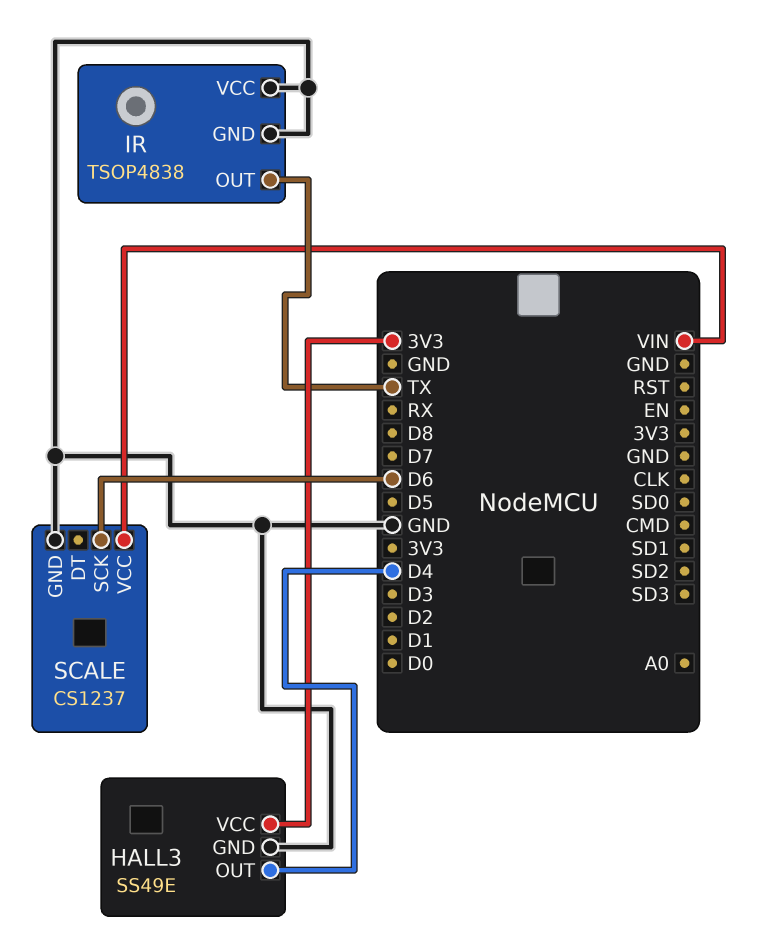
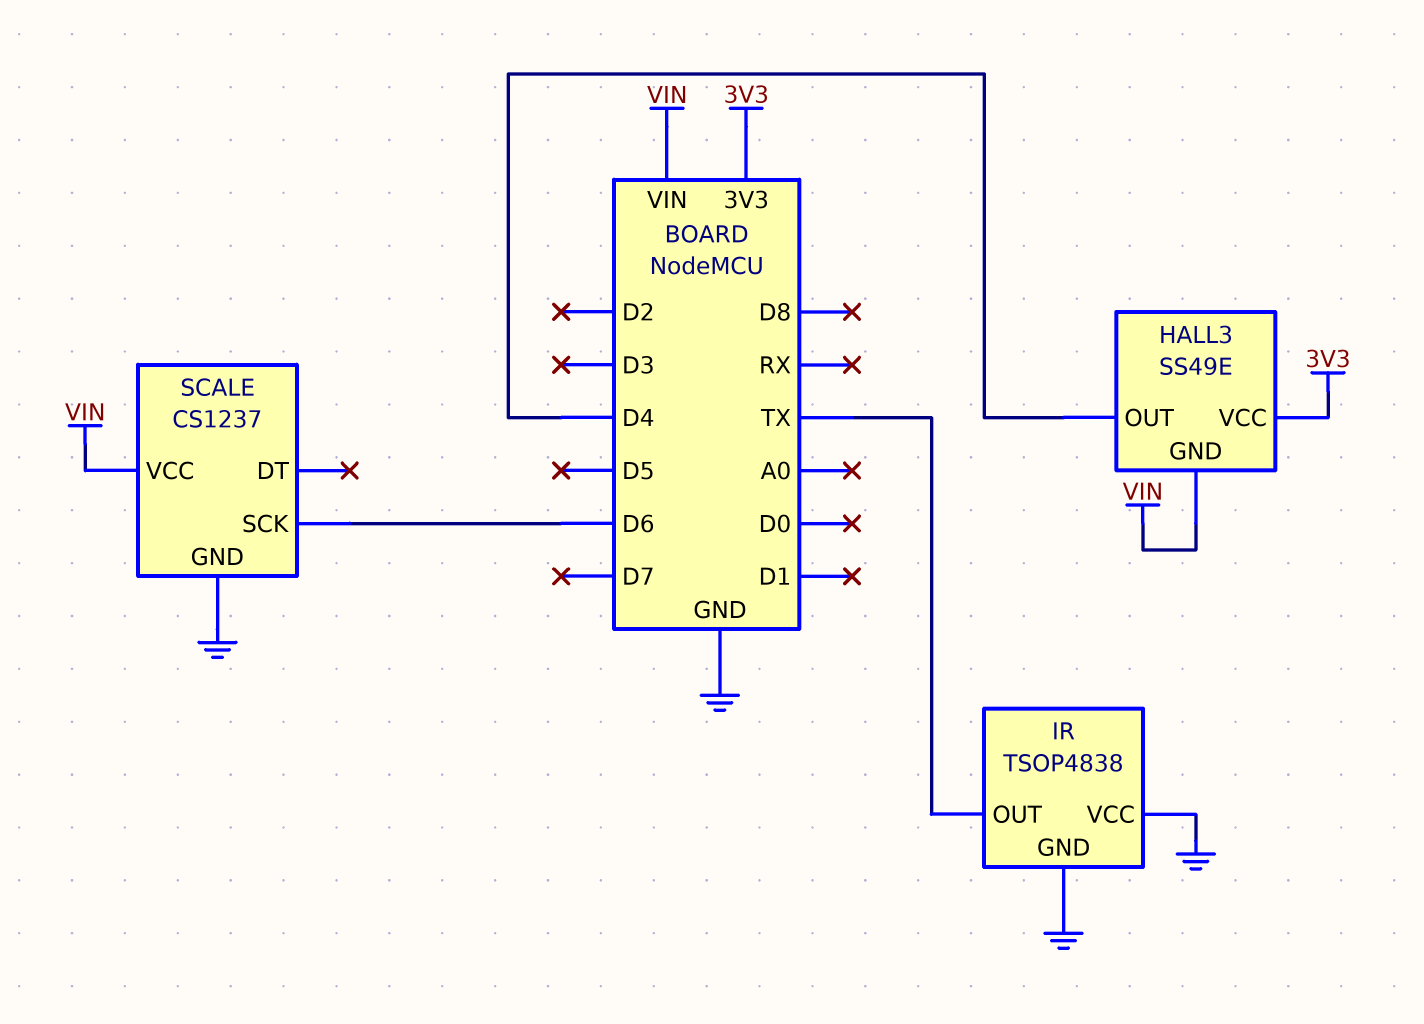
HALL3 pin GND: GND -> VIN

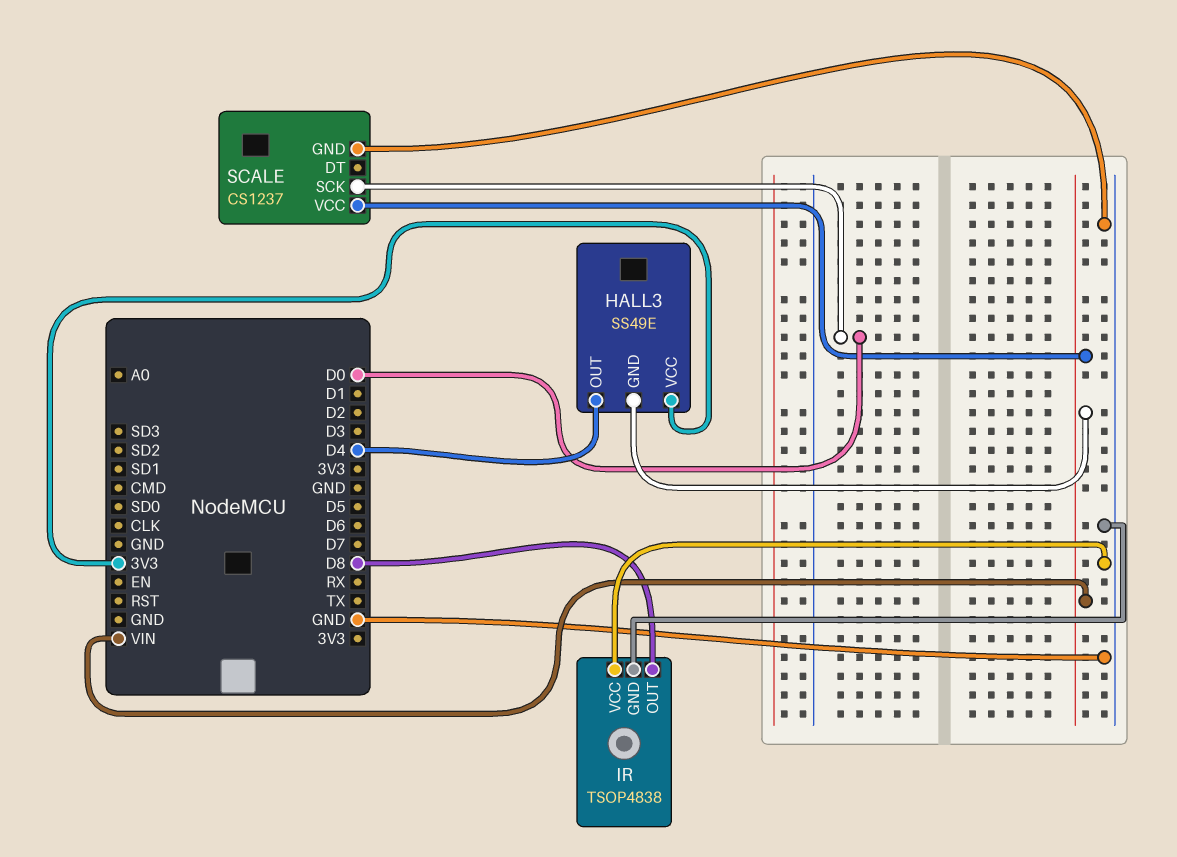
IR pin OUT: TX -> D8
SCALE pin SCK: D6 -> D0

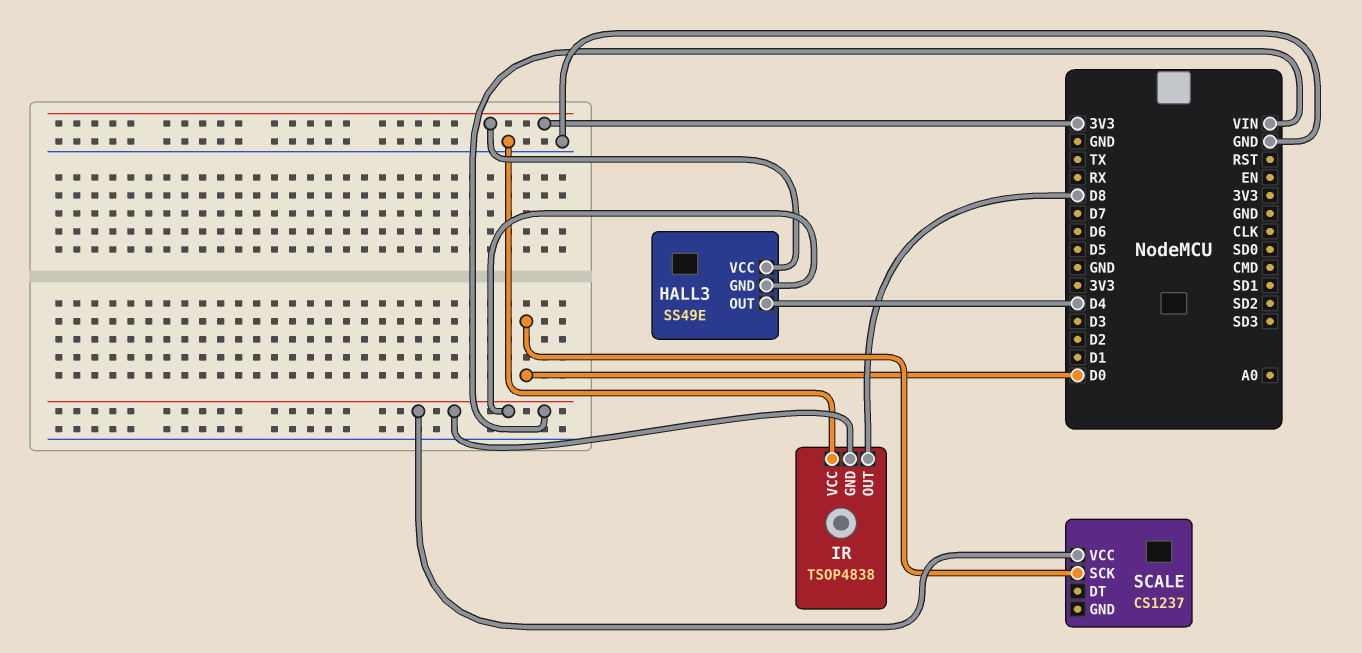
IR pin GND: GND -> VIN
SCALE pin GND: GND -> none

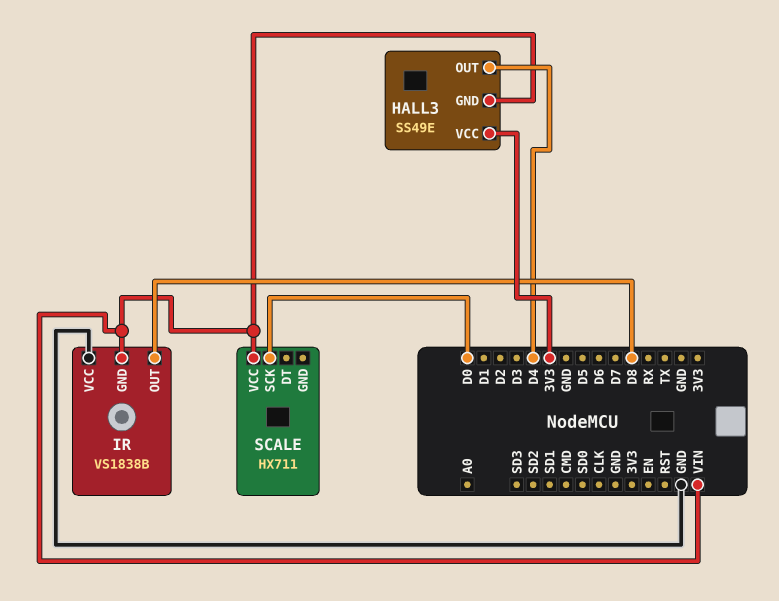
IR: TSOP4838 -> VS1838B
SCALE: CS1237 -> HX711

